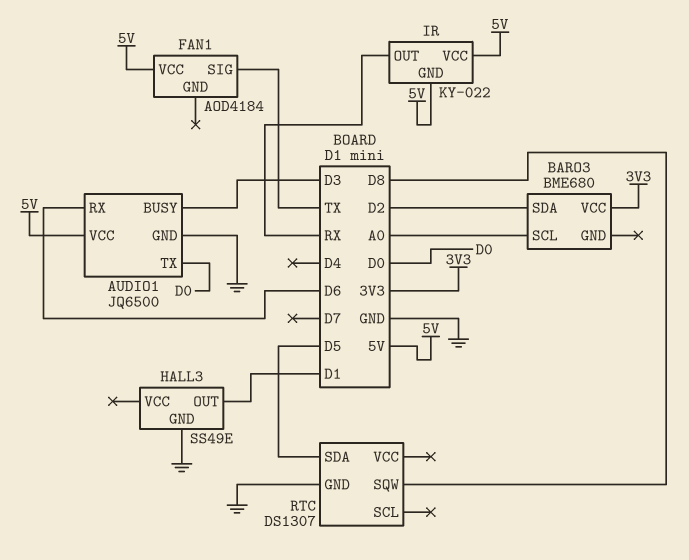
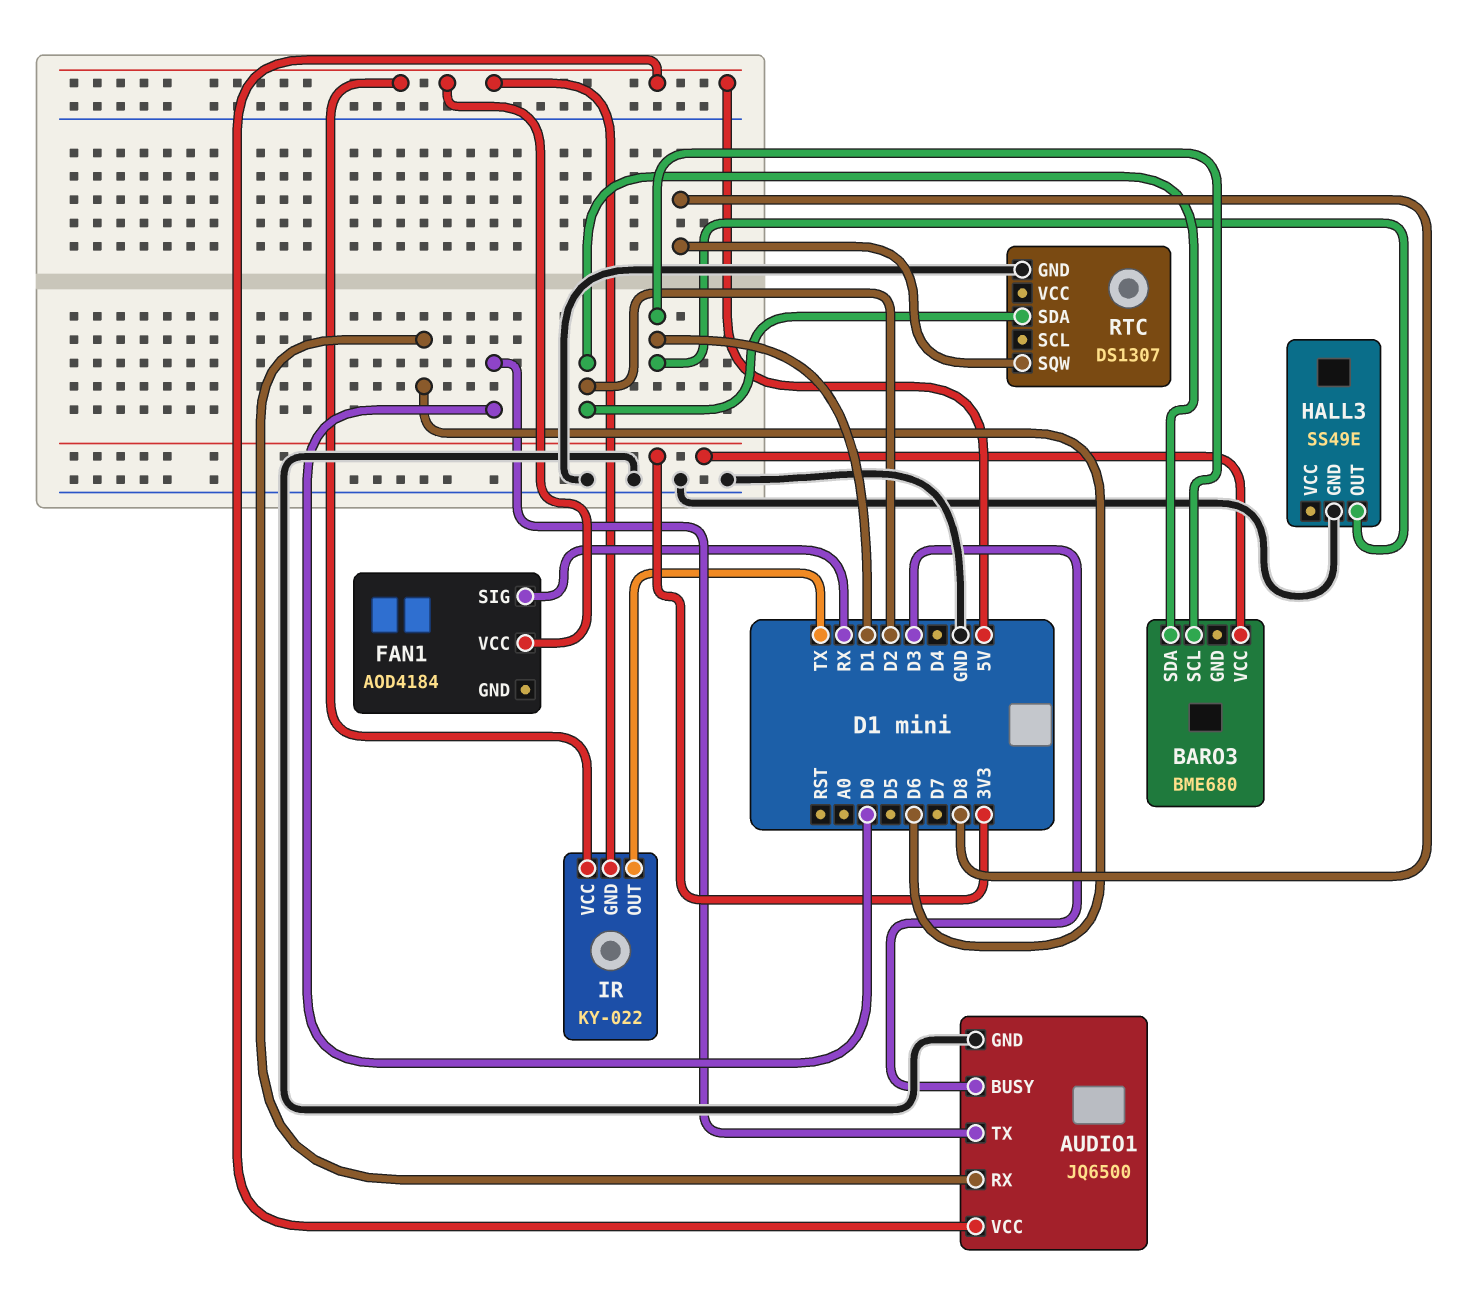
BARO3 pin SCL: A0 -> D1
FAN1 pin SIG: TX -> RX
IR pin OUT: RX -> TX
RTC pin SDA: D5 -> D2

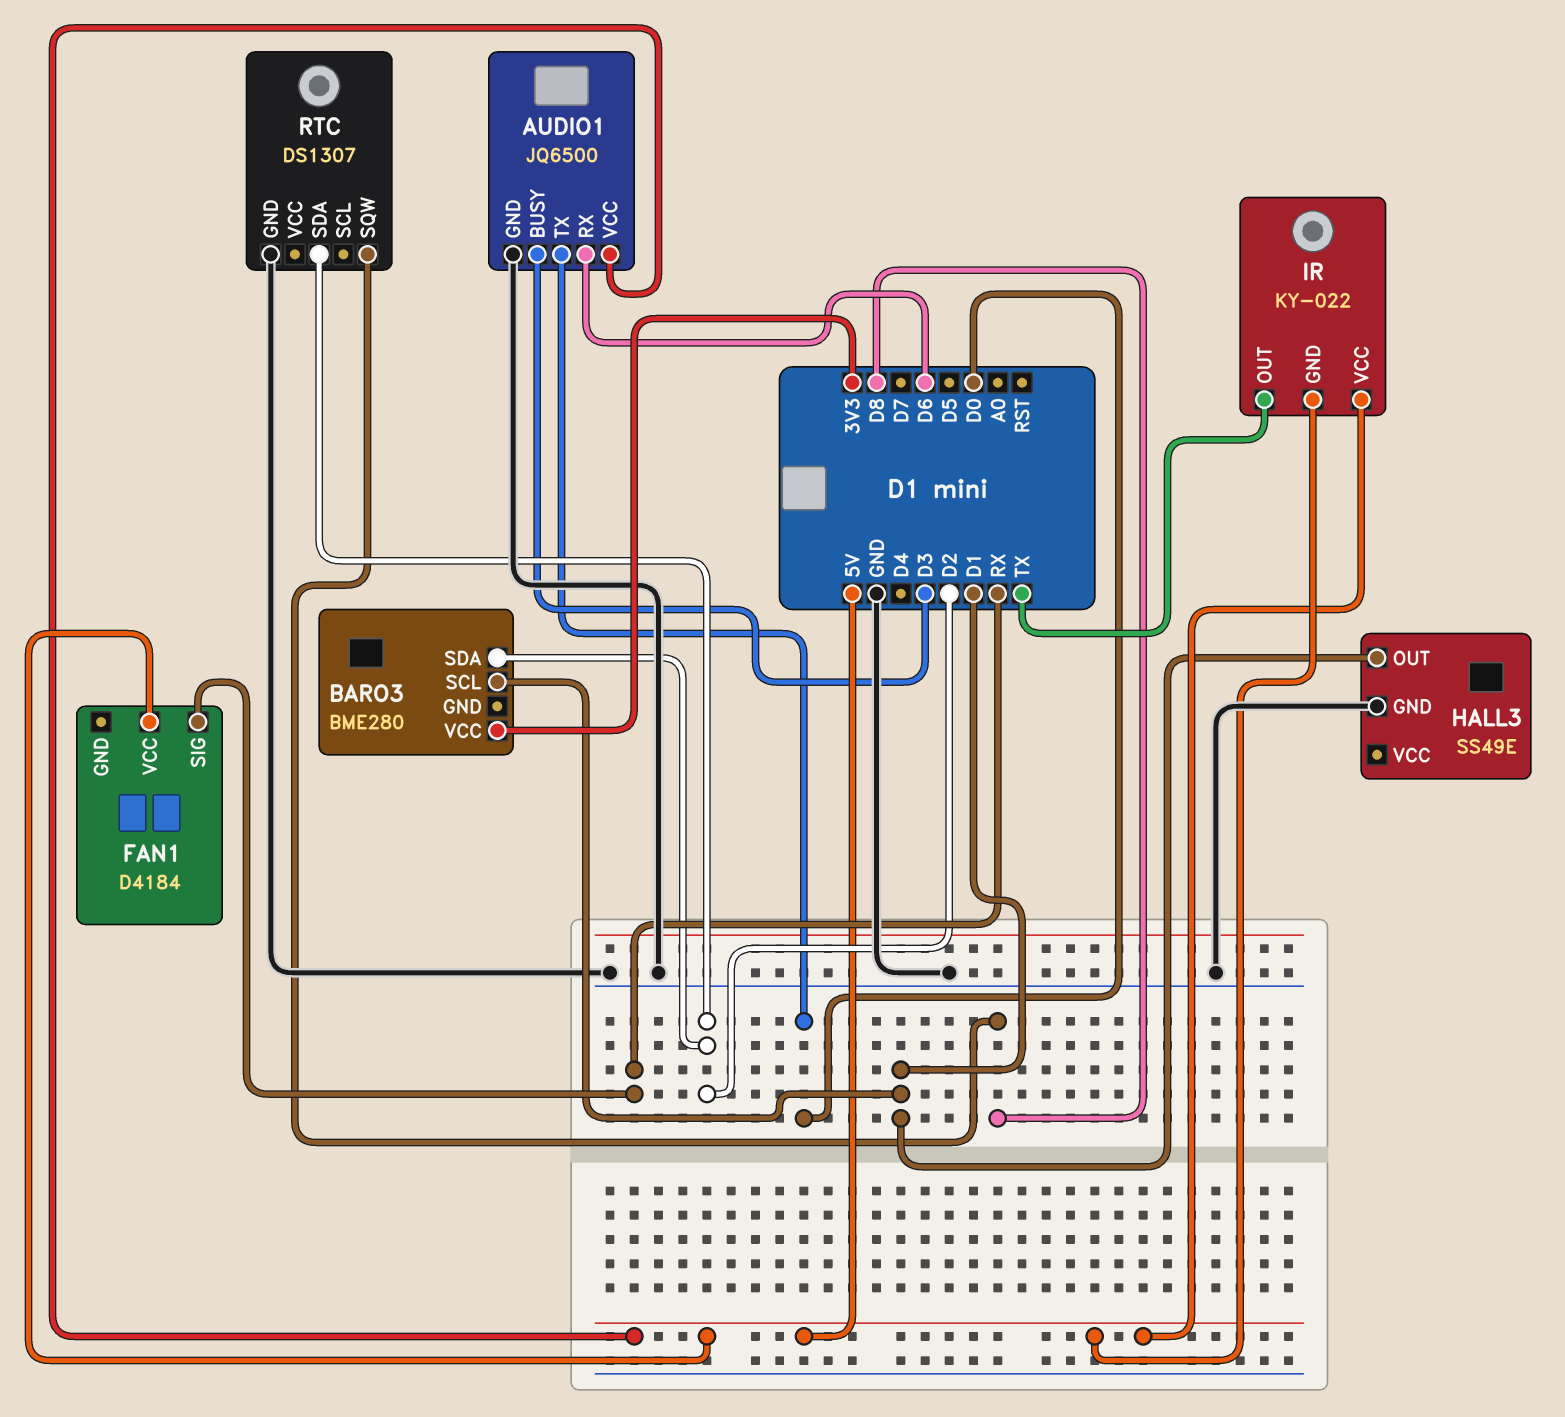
BARO3: BME680 -> BME280
FAN1: AOD4184 -> D4184

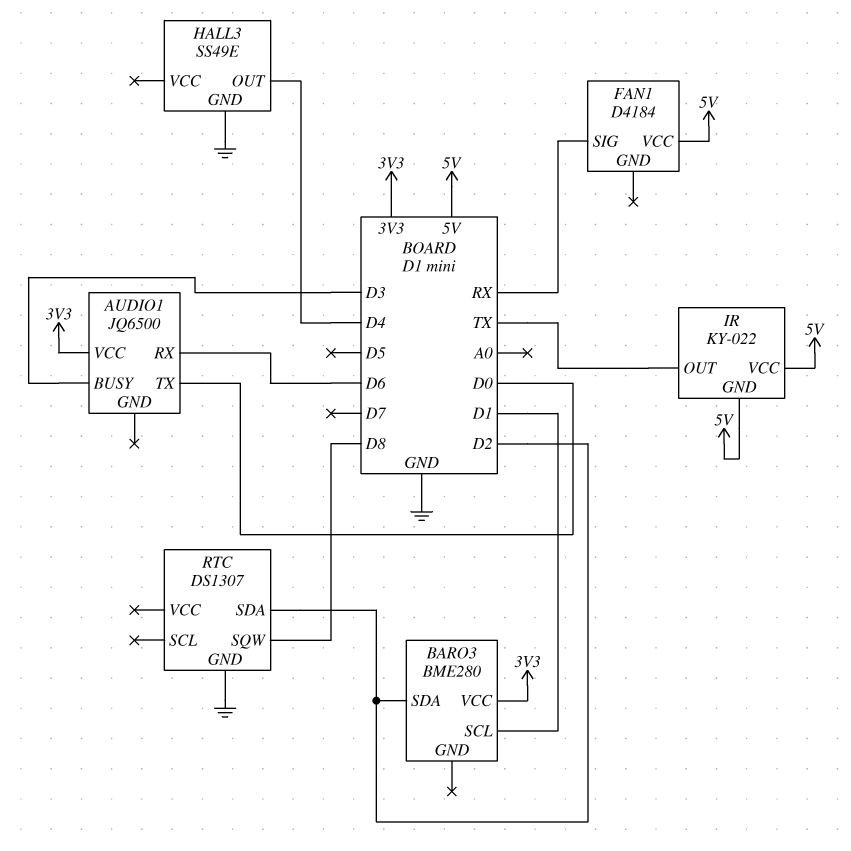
AUDIO1 pin GND: GND -> none
AUDIO1 pin VCC: 5V -> 3V3
HALL3 pin OUT: D1 -> D4

